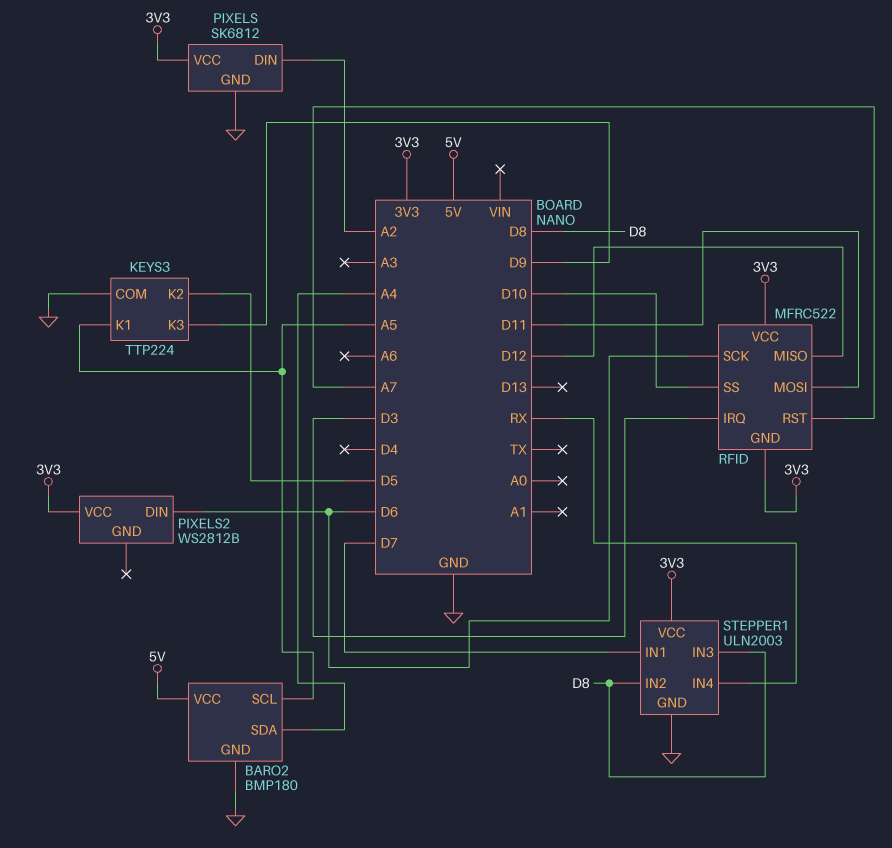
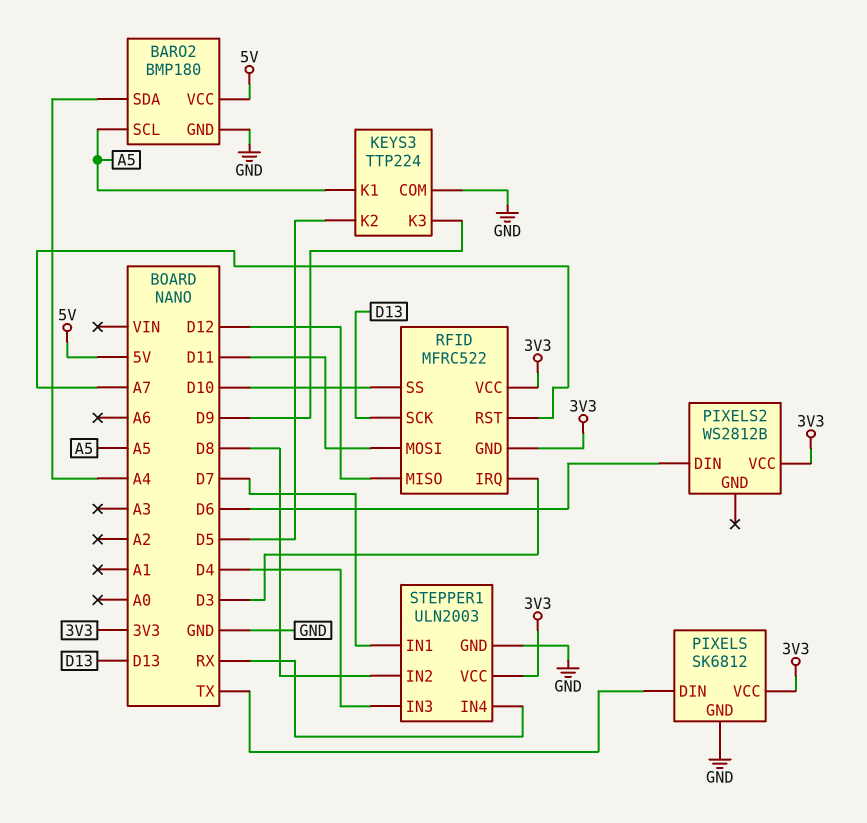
PIXELS pin DIN: A2 -> TX
RFID pin SCK: D6 -> D13
STEPPER1 pin IN3: D8 -> D4

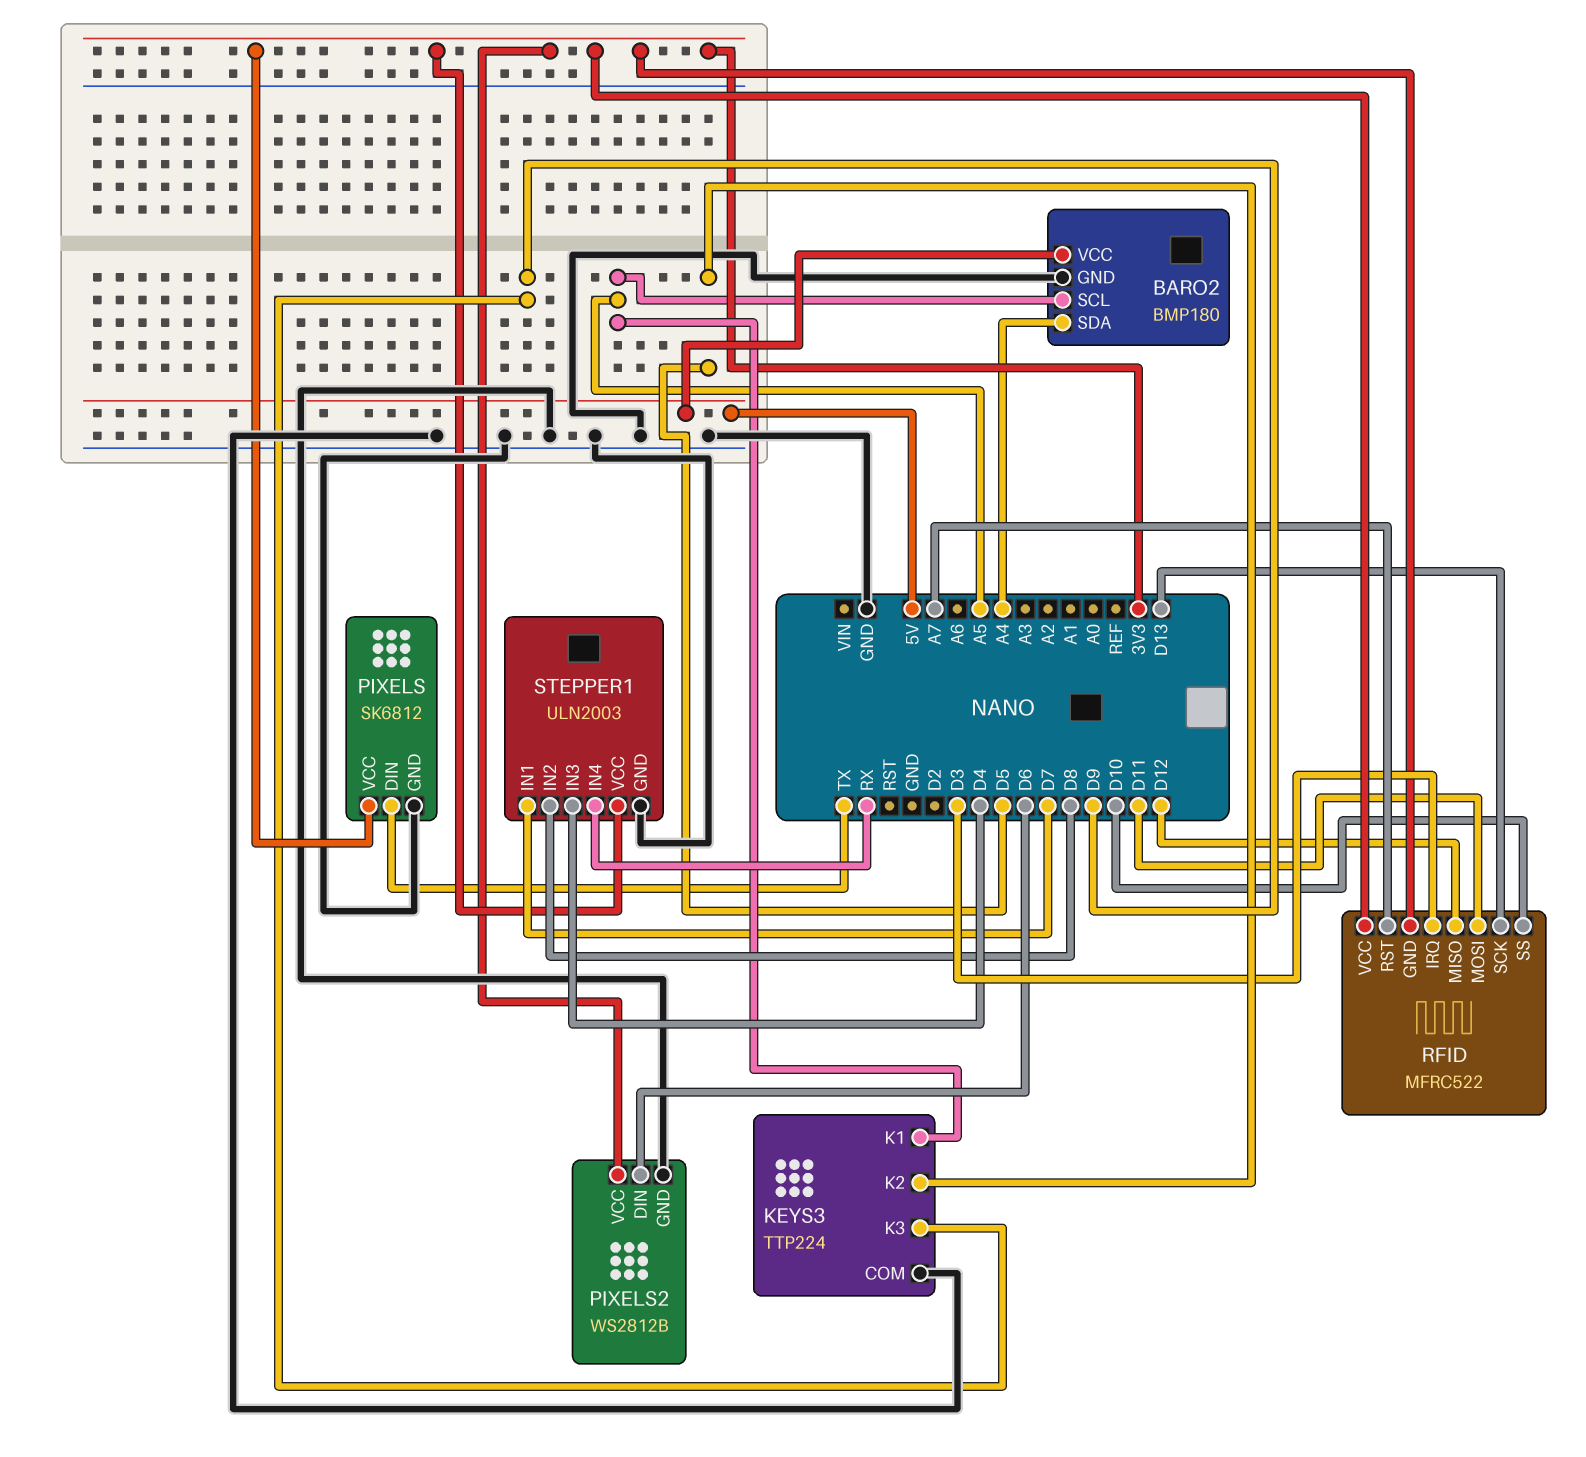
PIXELS2 pin GND: none -> GND

